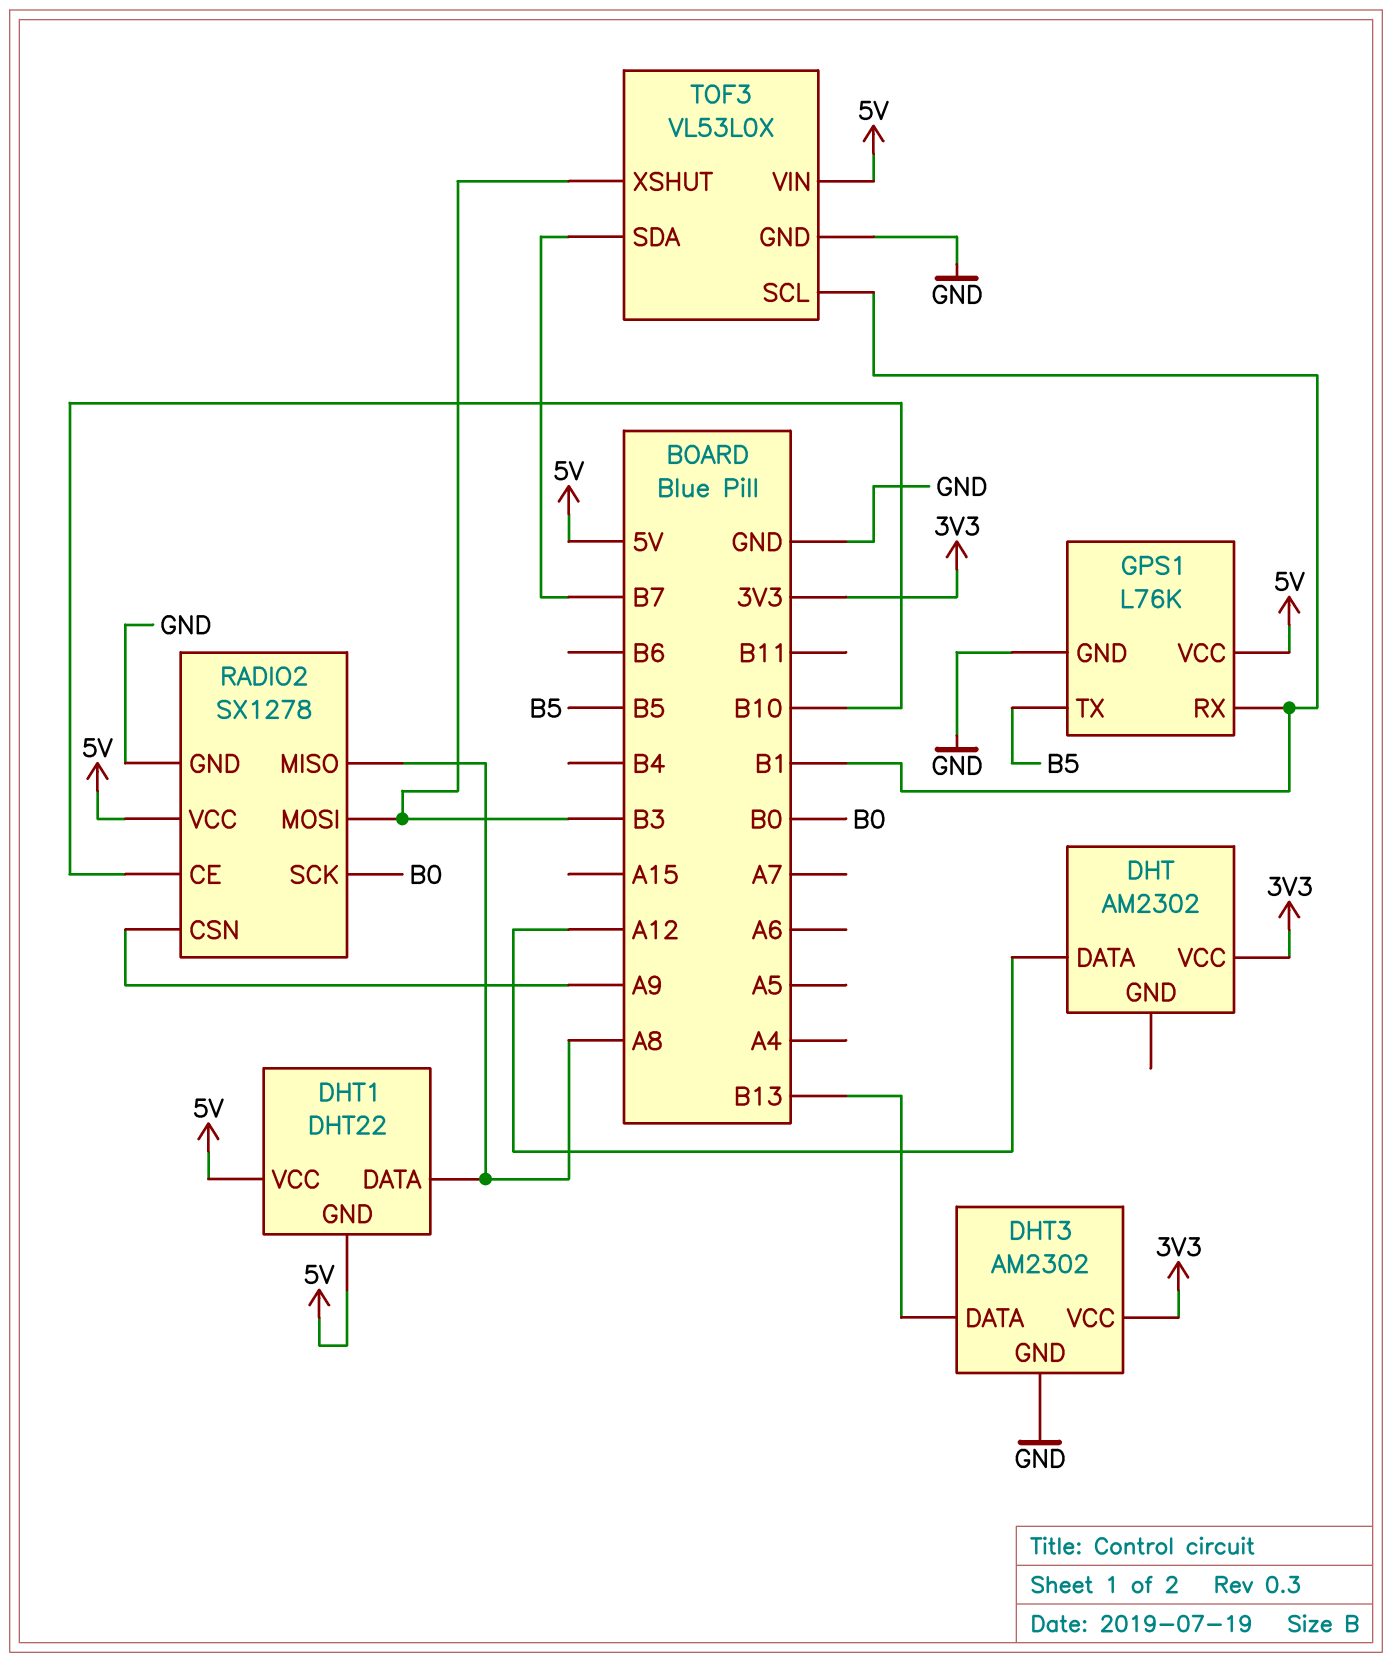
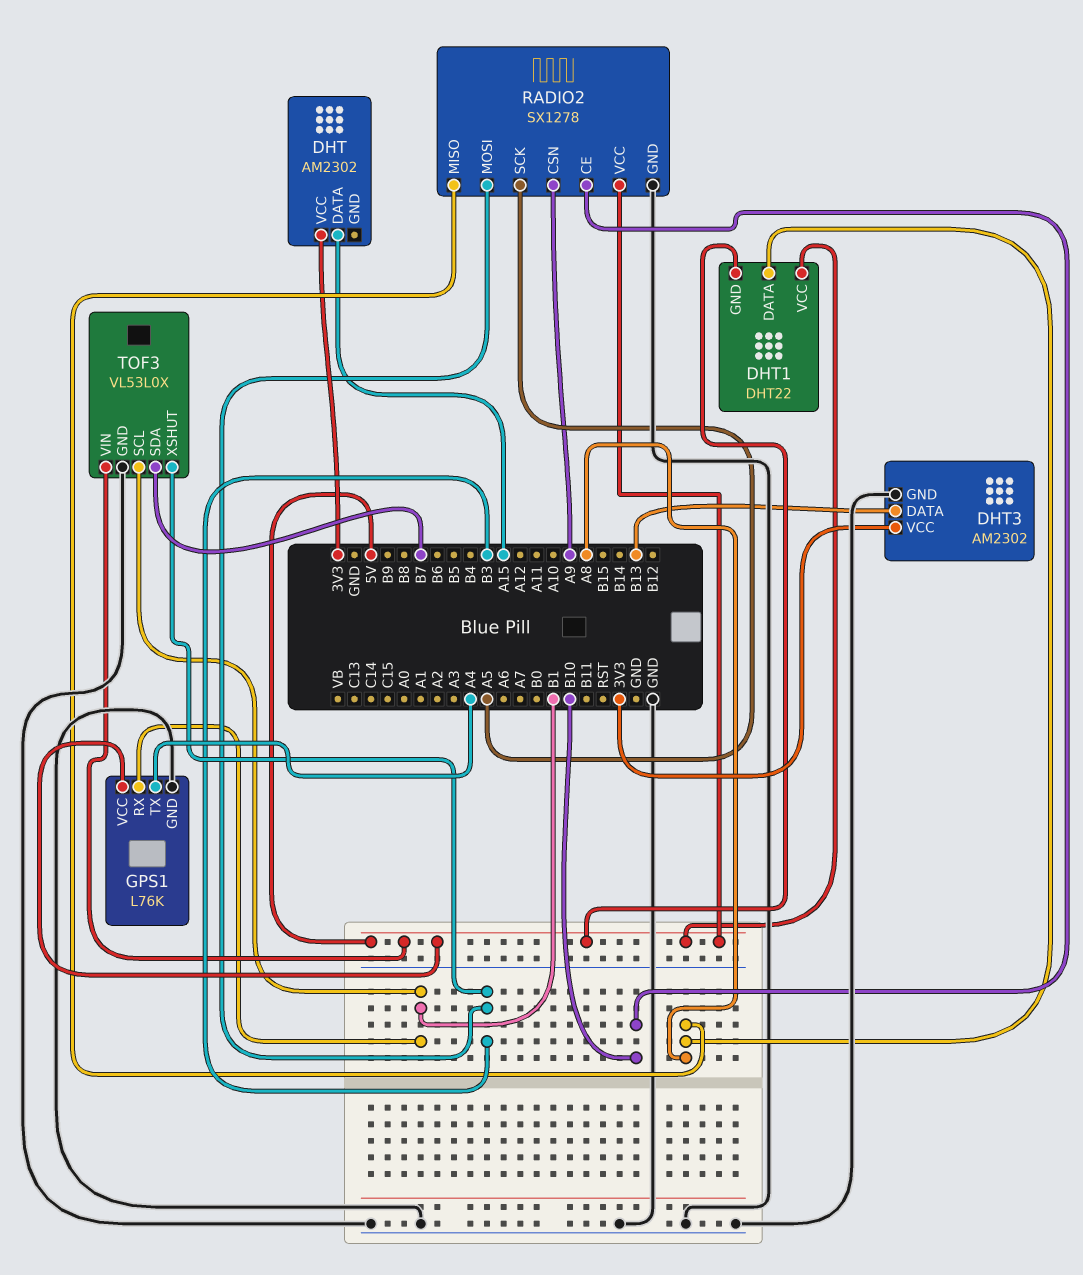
DHT pin DATA: A12 -> A15
GPS1 pin TX: B5 -> A4
RADIO2 pin SCK: B0 -> A5

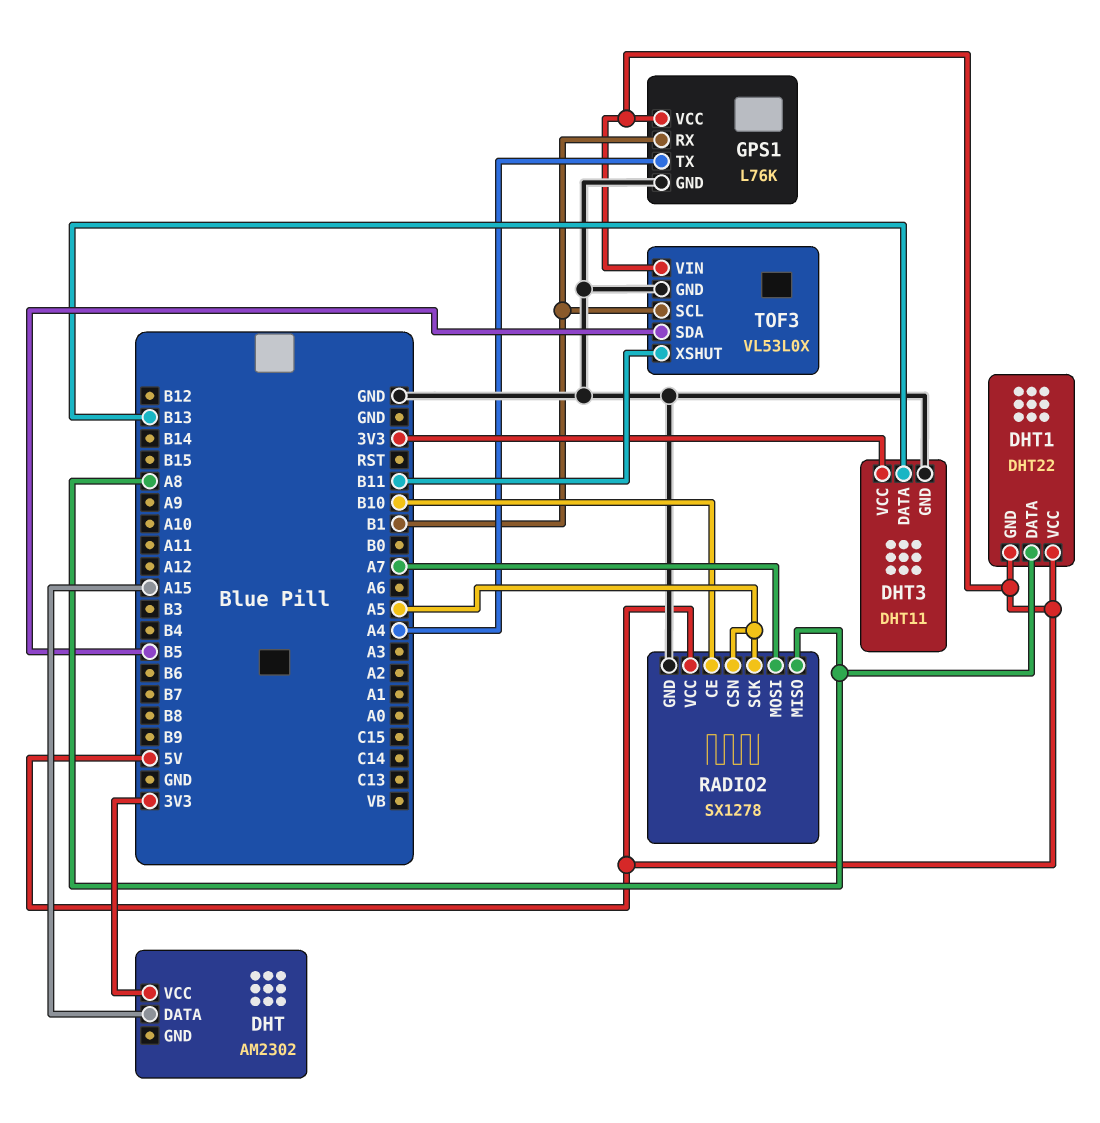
DHT3: AM2302 -> DHT11
RADIO2 pin CSN: A9 -> A5
RADIO2 pin MOSI: B3 -> A7
TOF3 pin SDA: B7 -> B5
TOF3 pin XSHUT: B3 -> B11

